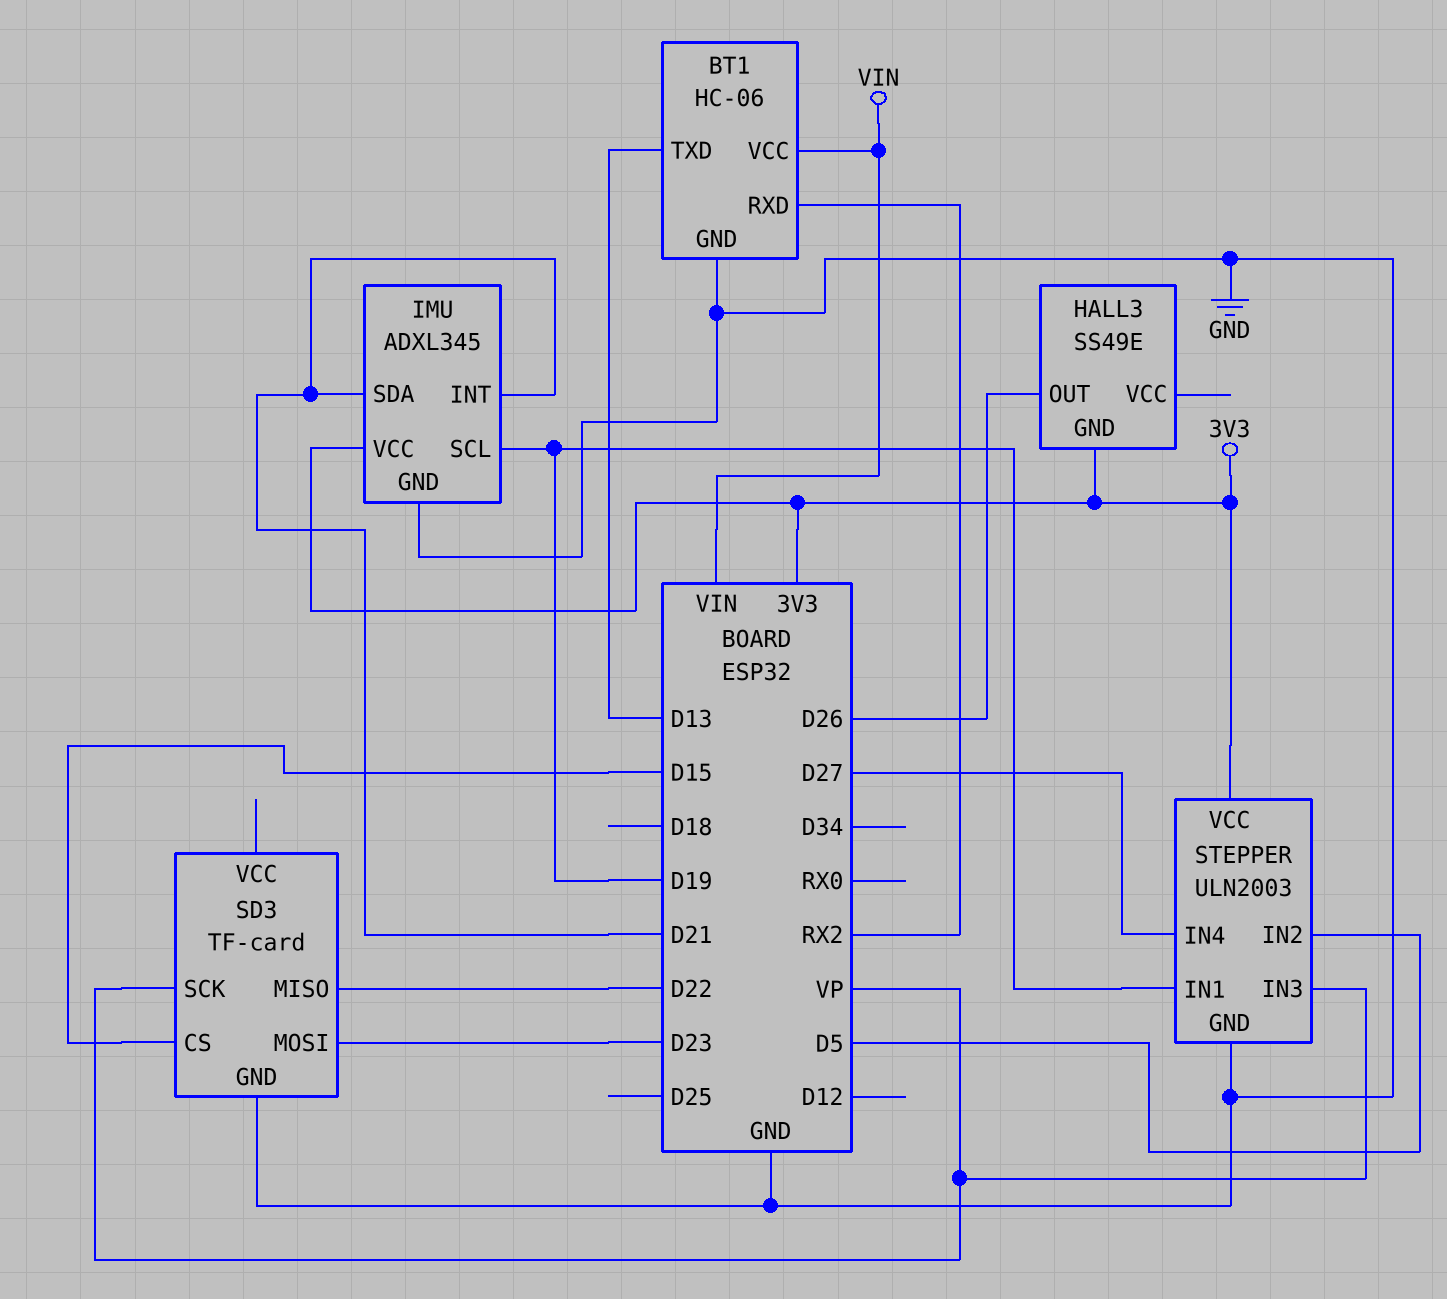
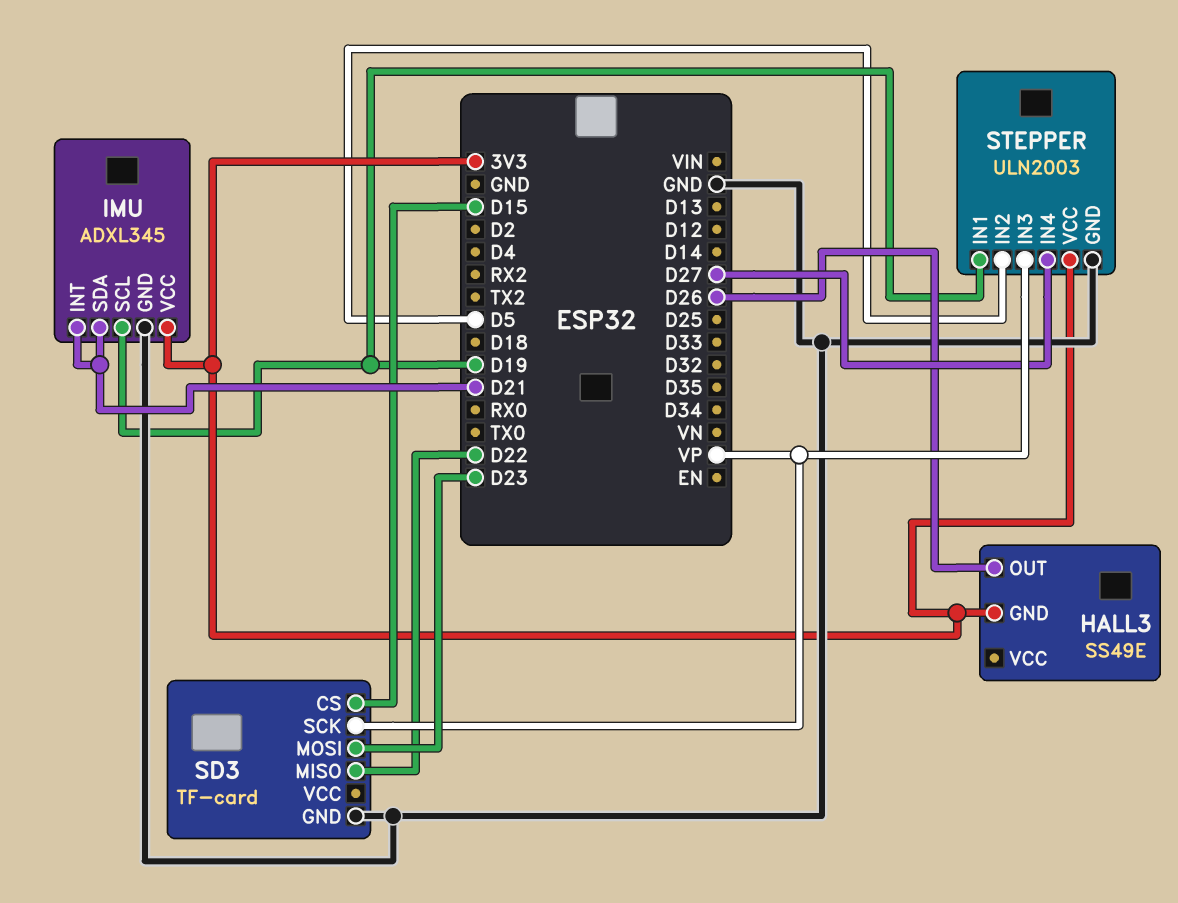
BT1: HC-06 -> none
BT1 pin GND: GND -> none
BT1 pin RXD: RX2 -> none
BT1 pin TXD: D13 -> none
BT1 pin VCC: VIN -> none

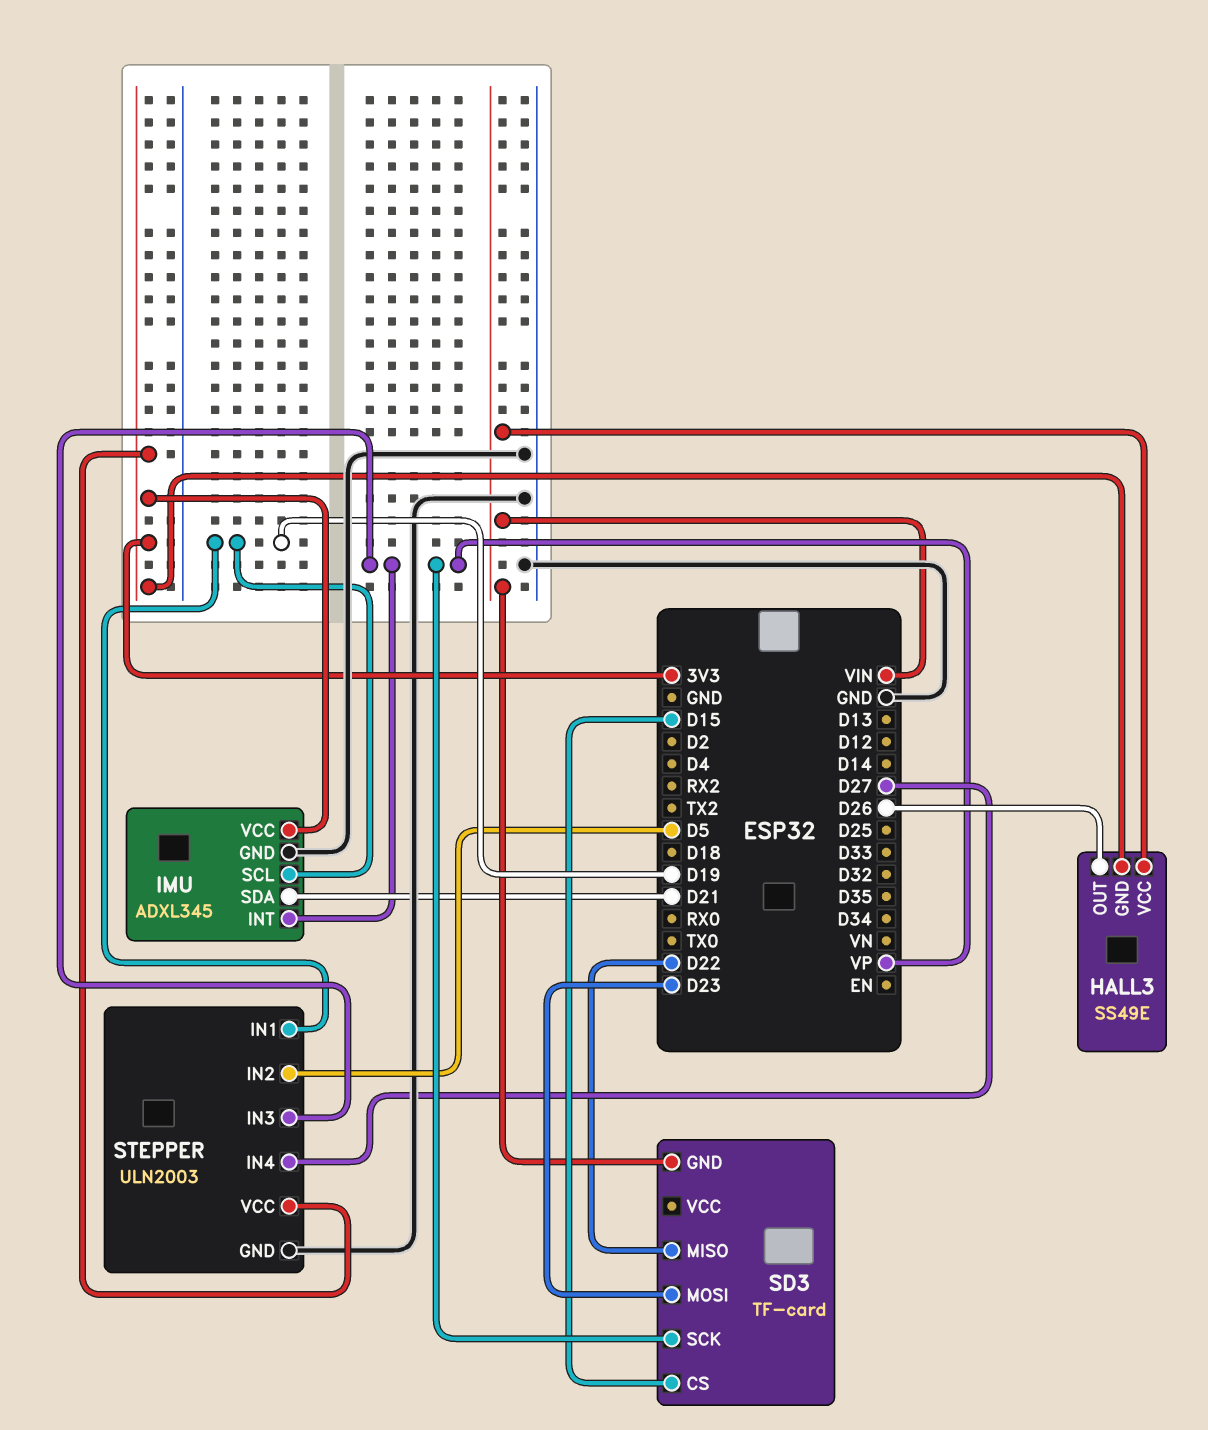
HALL3 pin VCC: none -> VIN
IMU pin INT: D21 -> VP
SD3 pin GND: GND -> VIN

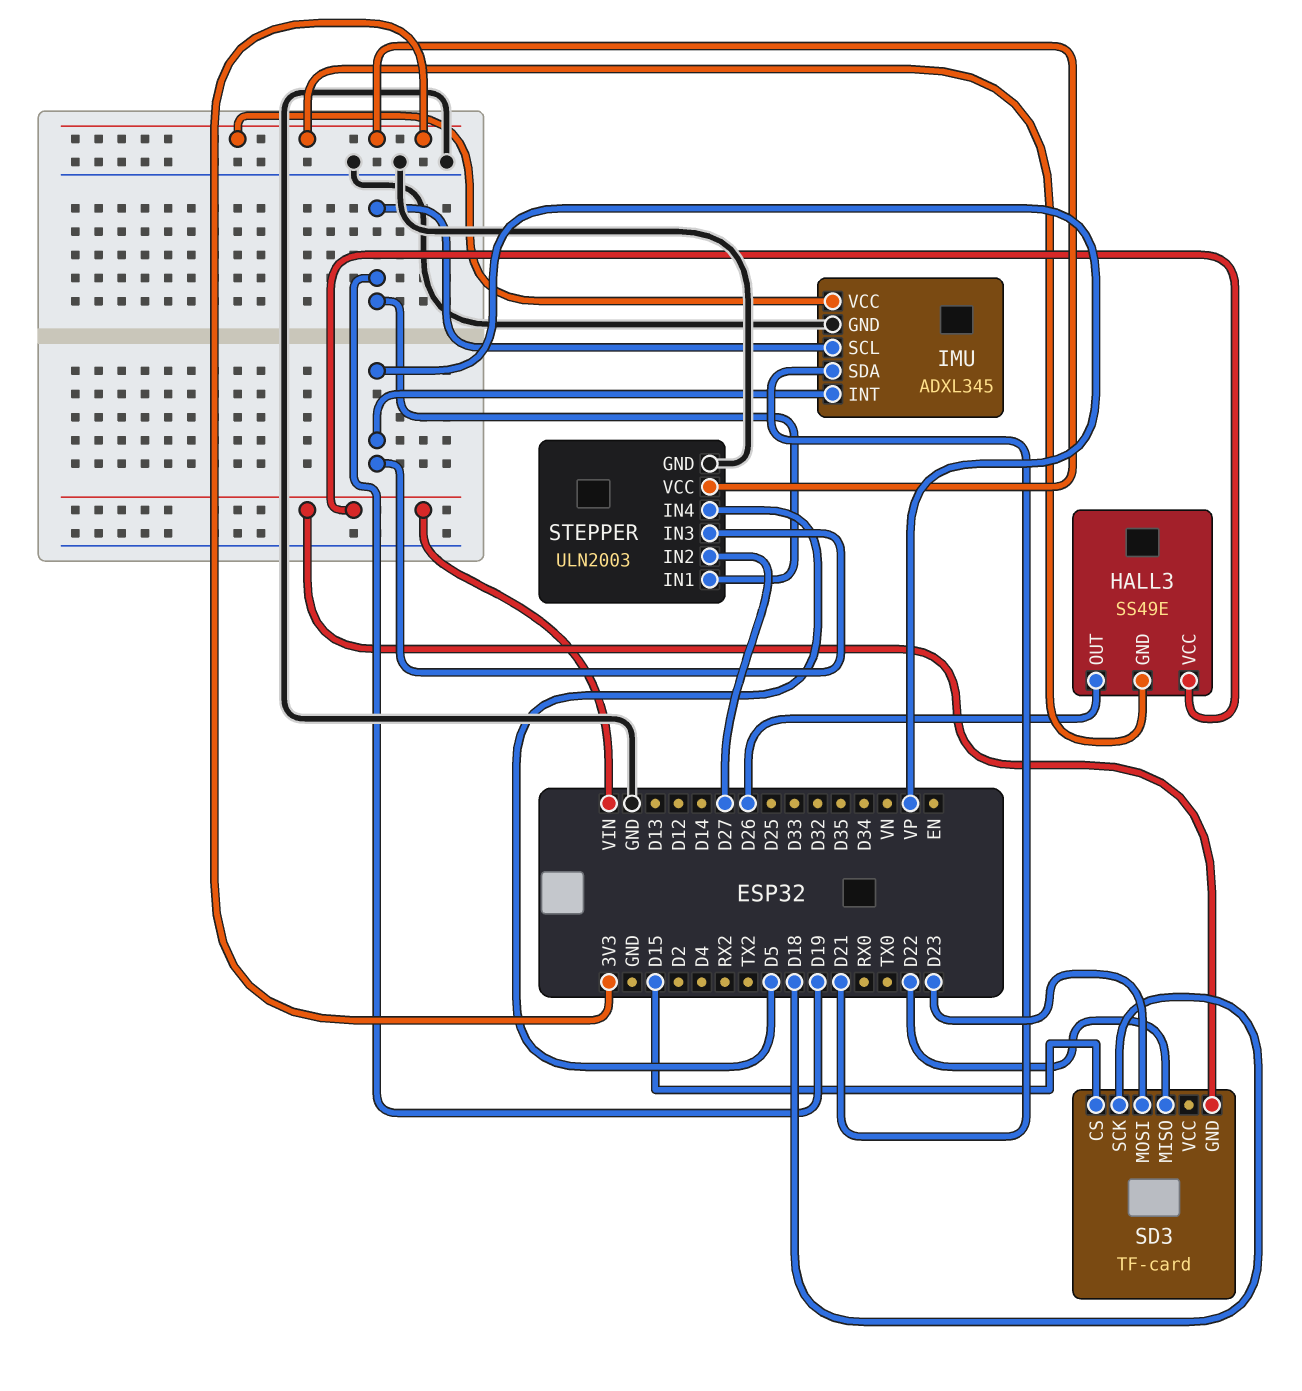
SD3 pin SCK: VP -> D18
STEPPER pin IN2: D5 -> D27
STEPPER pin IN4: D27 -> D5

